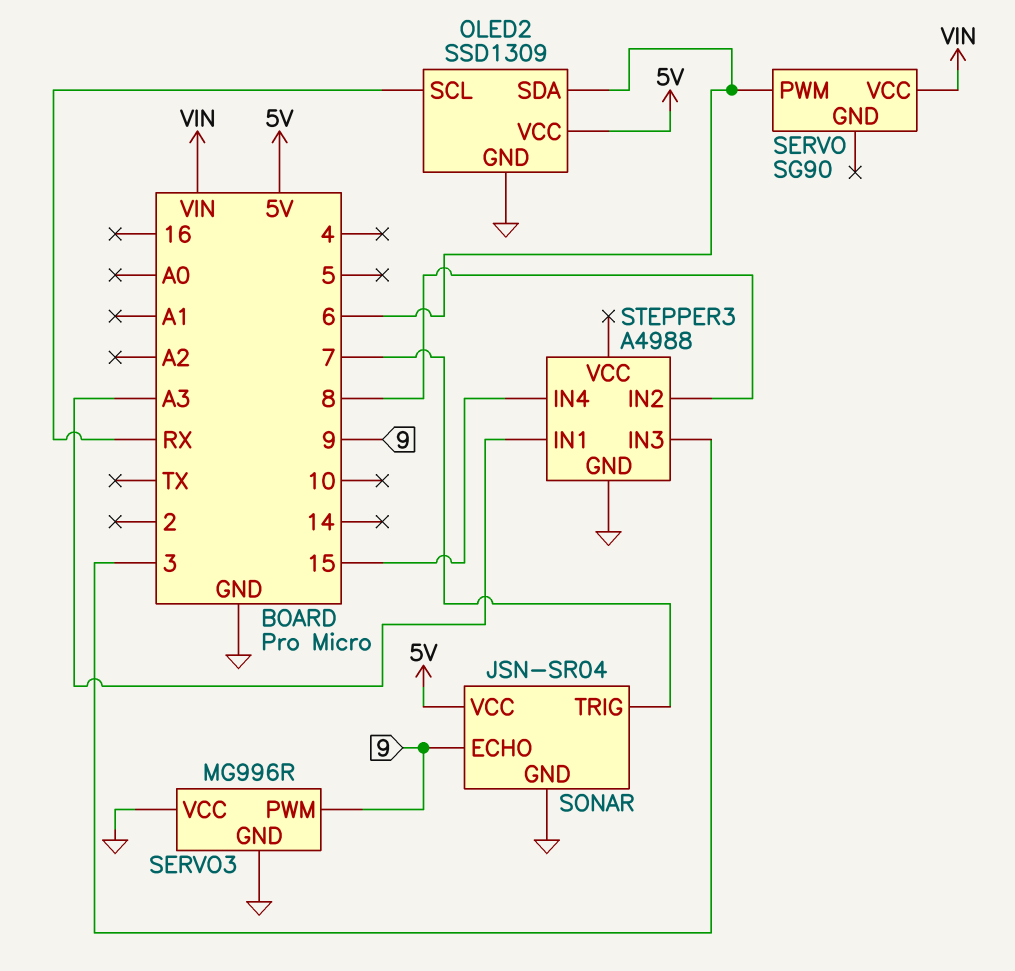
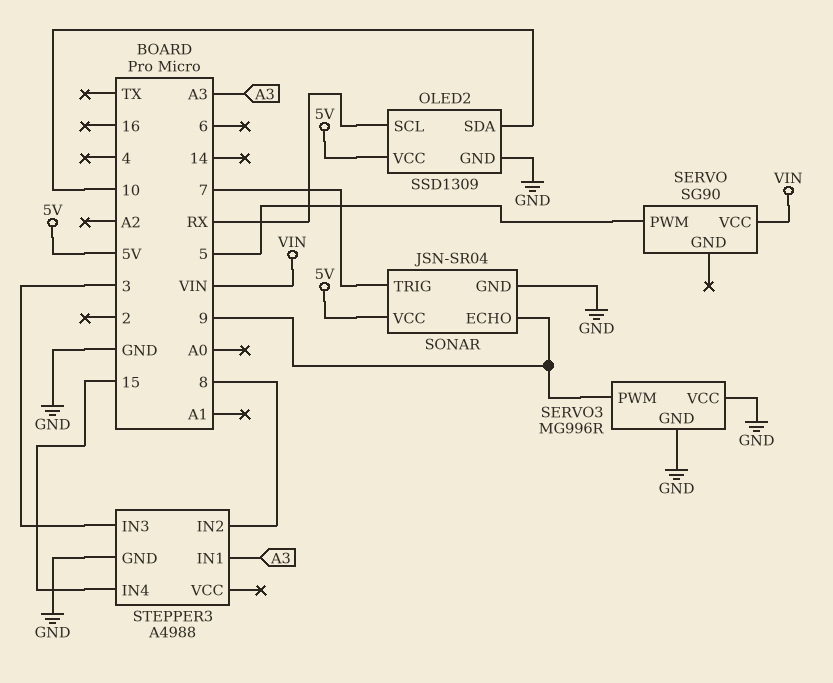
OLED2 pin SDA: 6 -> 10
SERVO pin PWM: 6 -> 5

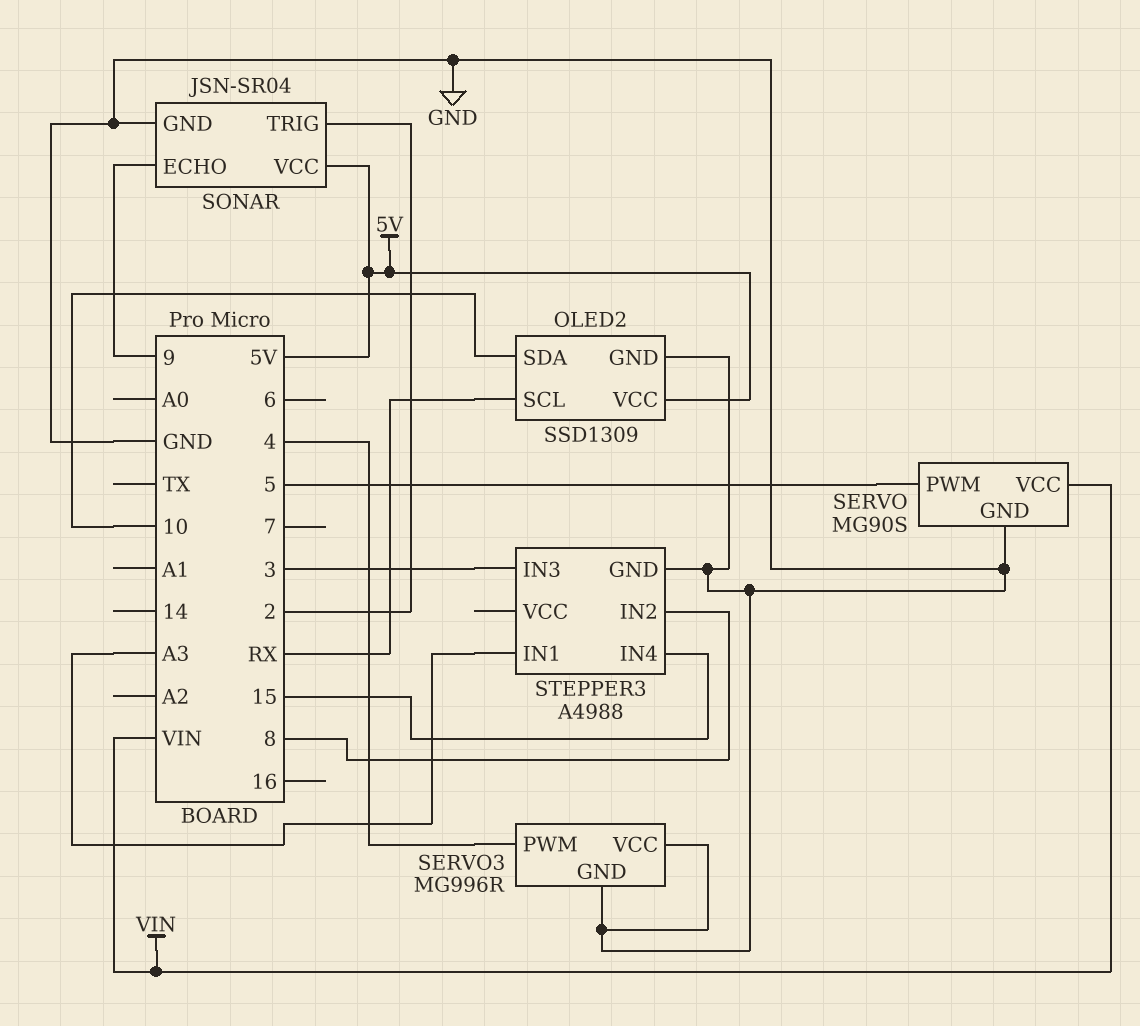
SERVO: SG90 -> MG90S
SERVO pin GND: none -> GND
SERVO3 pin PWM: 9 -> 4
SONAR pin TRIG: 7 -> 2

